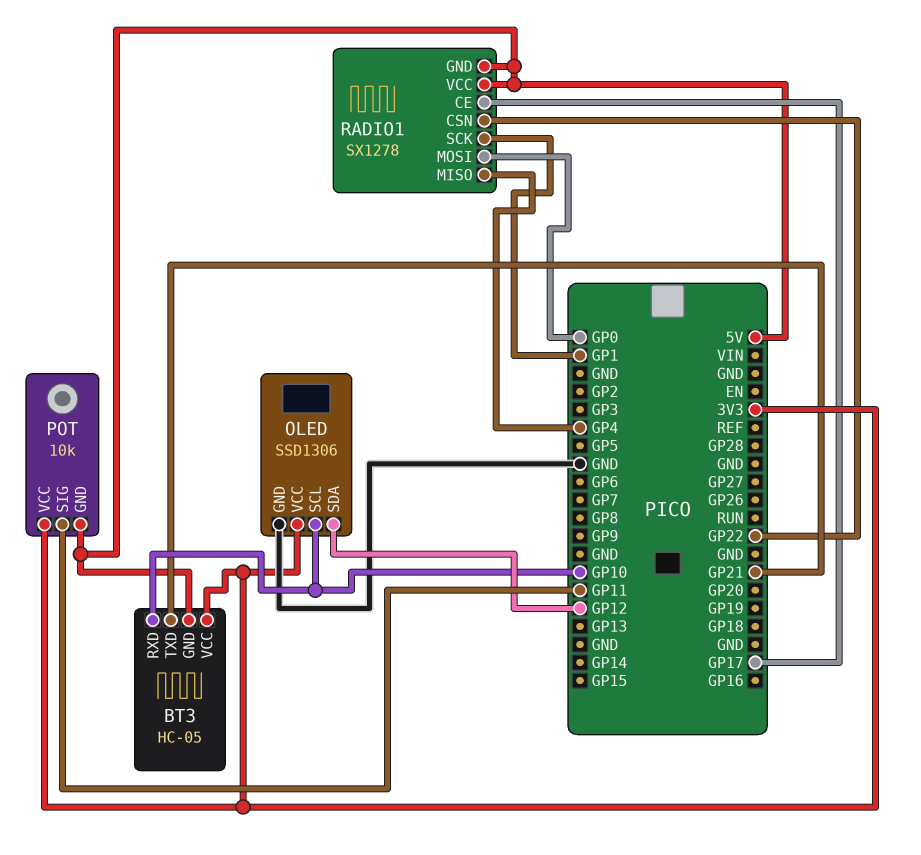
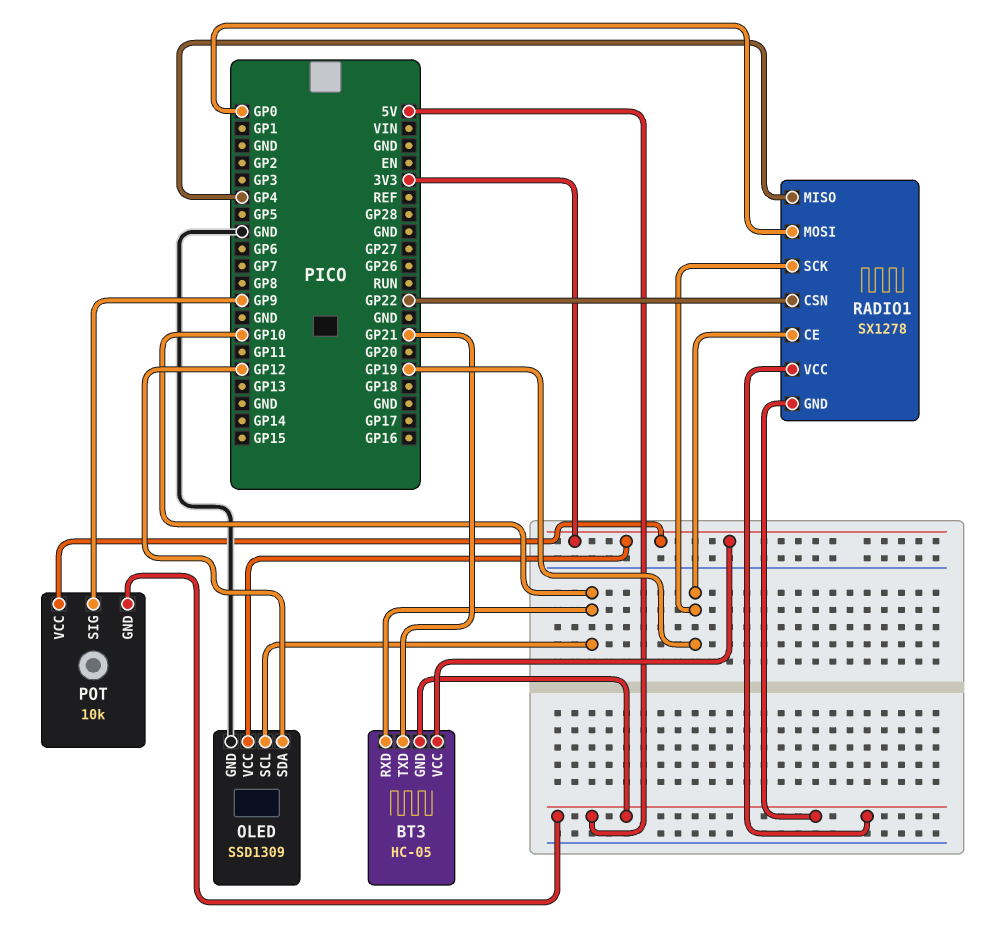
OLED: SSD1306 -> SSD1309
POT pin SIG: GP11 -> GP9
RADIO1 pin CE: GP17 -> GP19
RADIO1 pin SCK: GP1 -> GP19

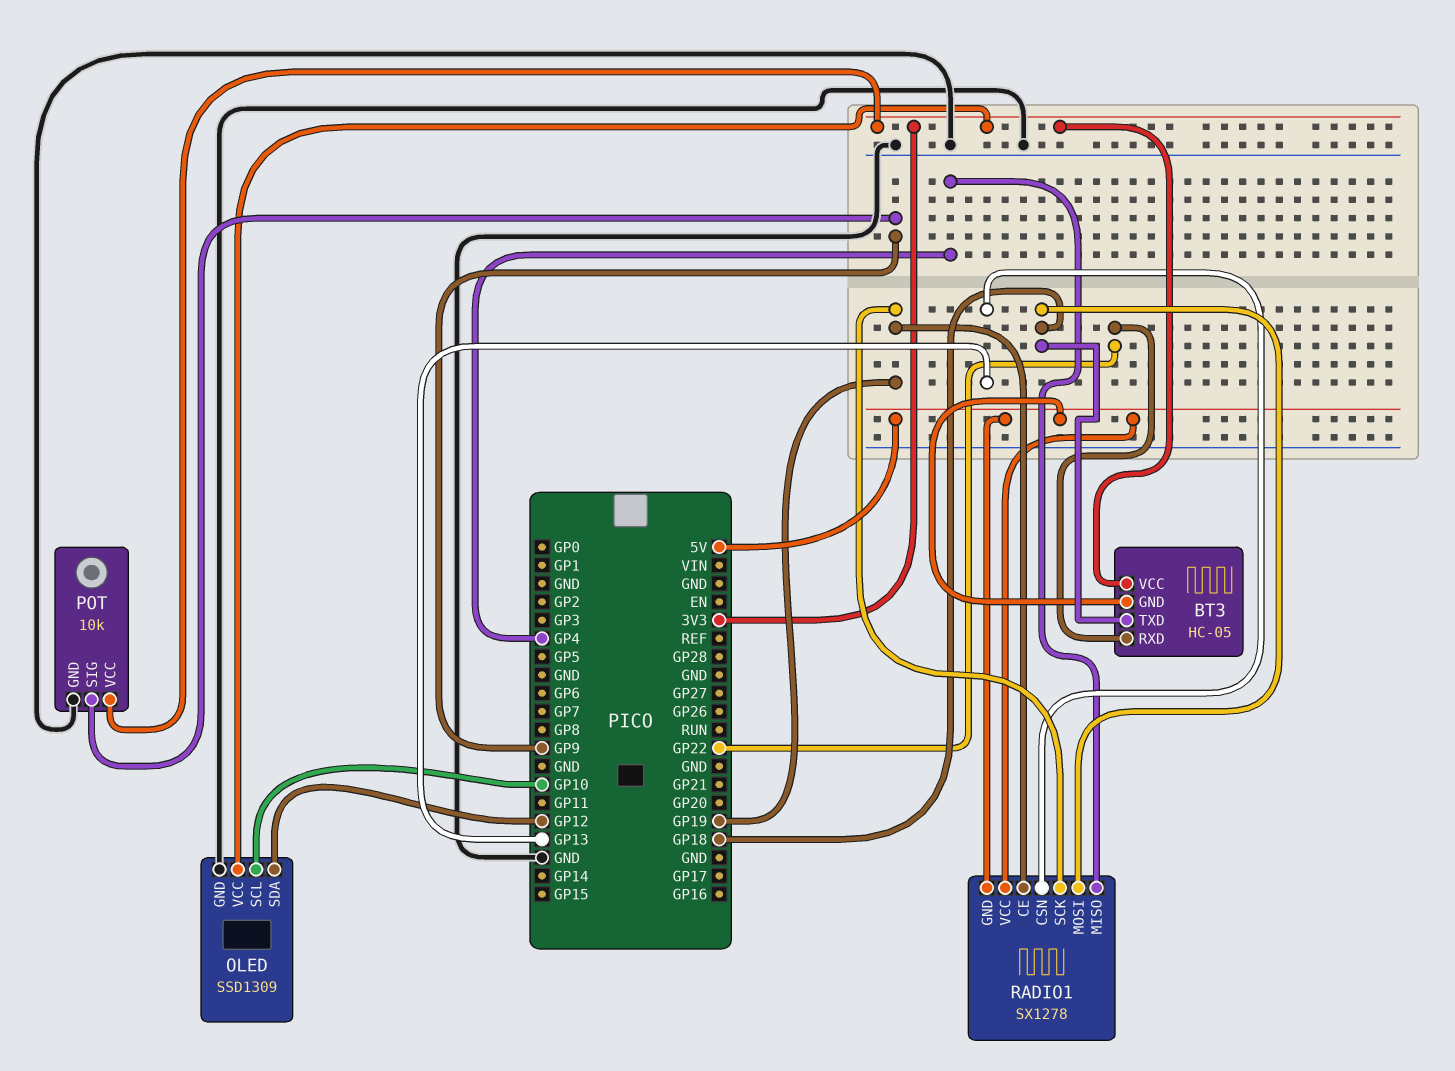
BT3 pin RXD: GP10 -> GP22
BT3 pin TXD: GP21 -> GP18
POT pin GND: 5V -> GND
RADIO1 pin CSN: GP22 -> GP13
RADIO1 pin MOSI: GP0 -> GP18

